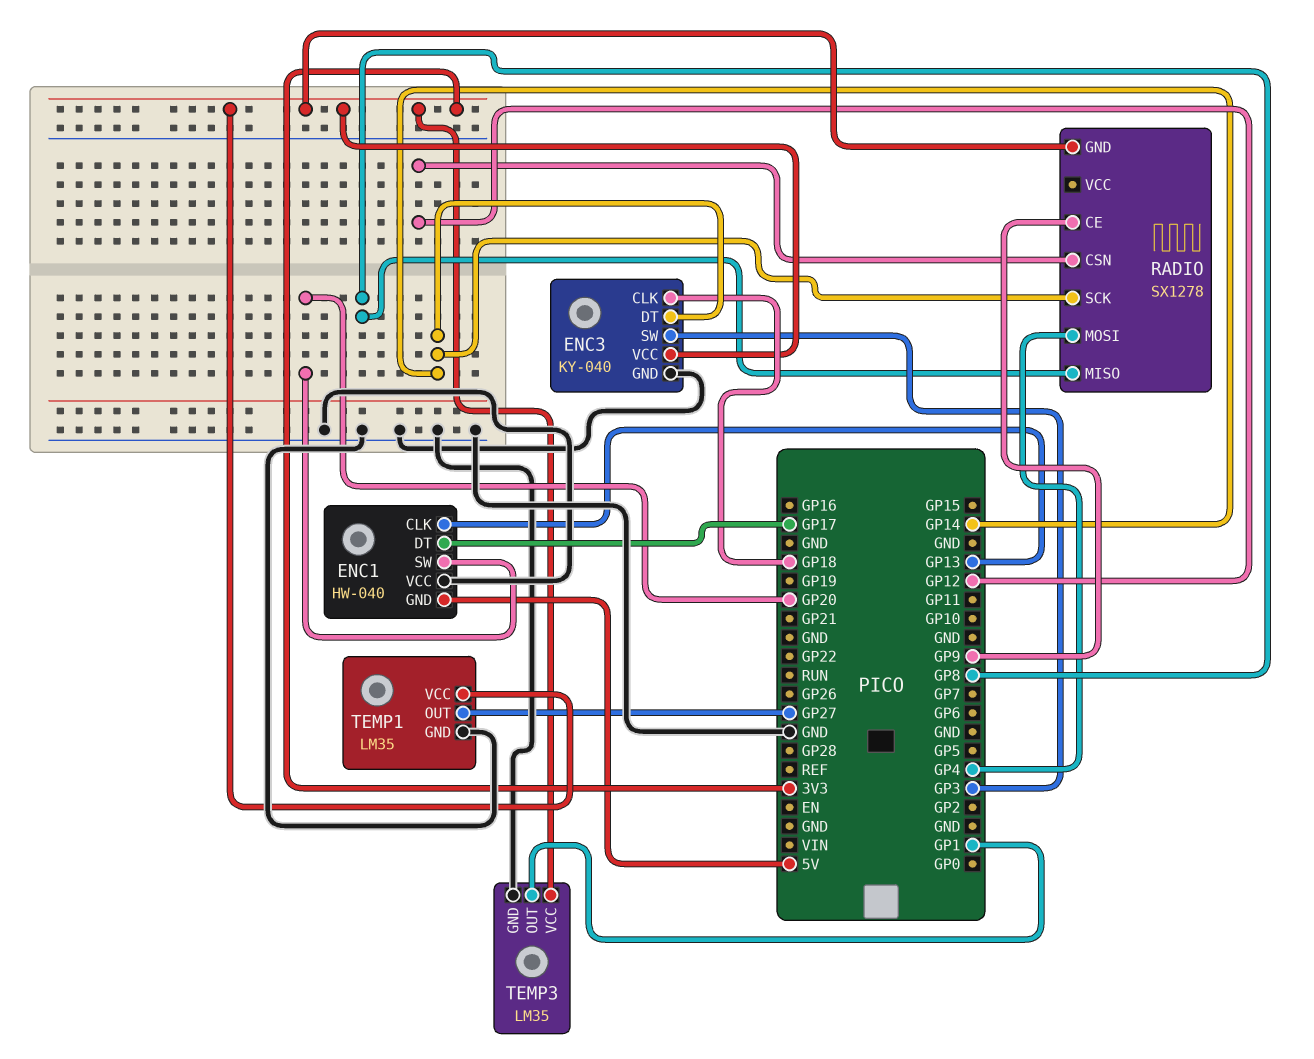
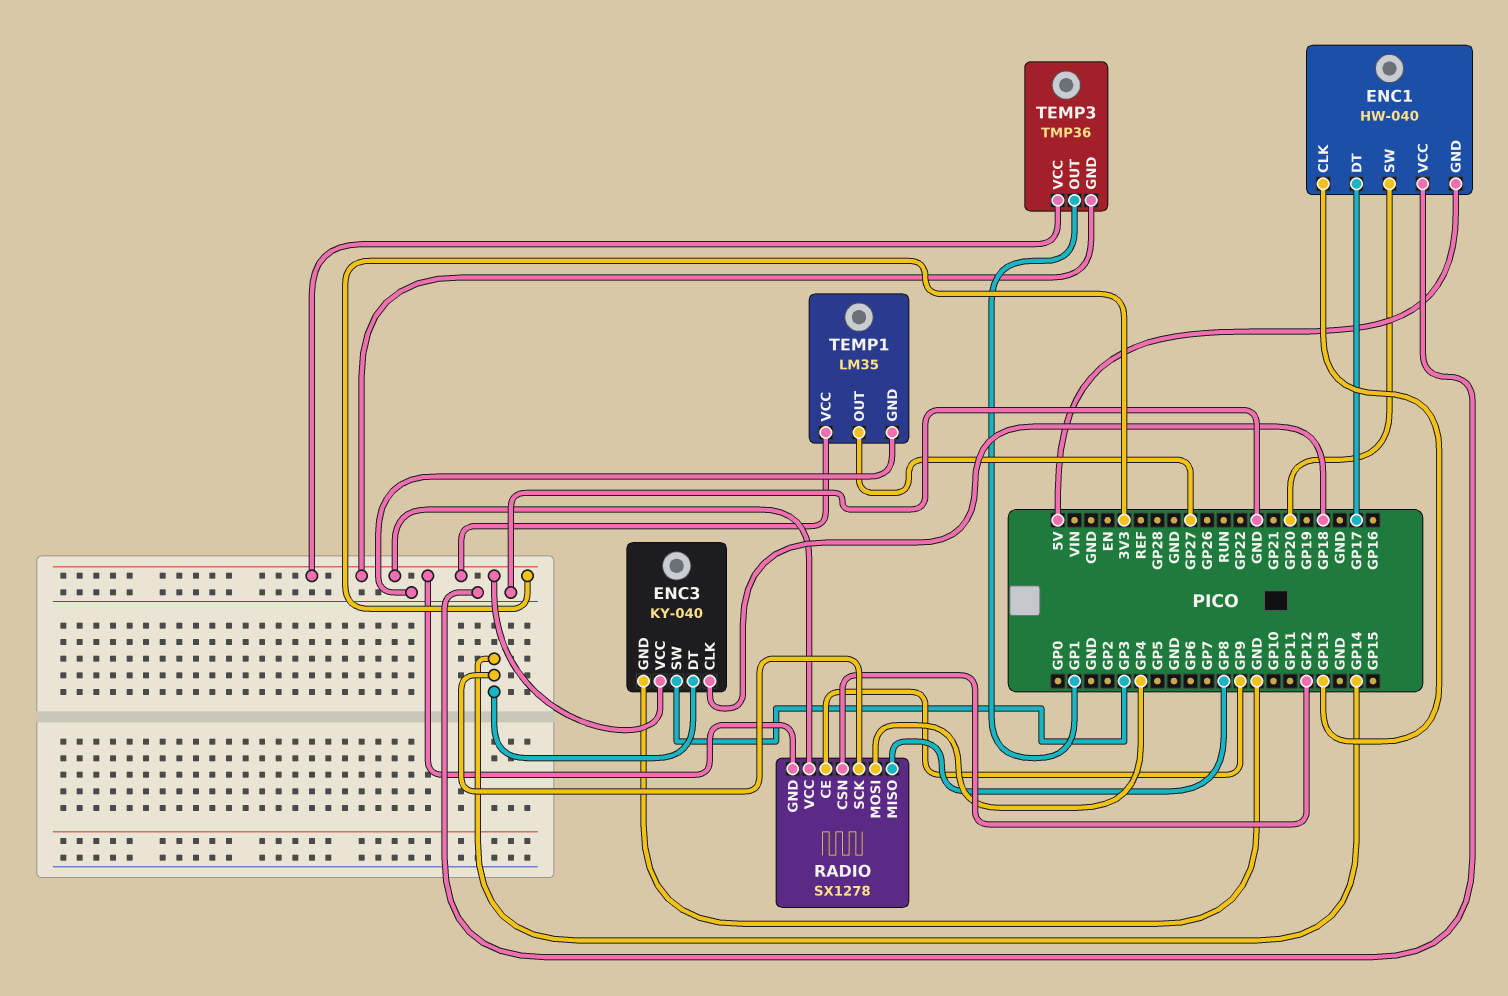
RADIO pin VCC: none -> 3V3
TEMP3: LM35 -> TMP36
TEMP3 pin GND: GND -> 3V3

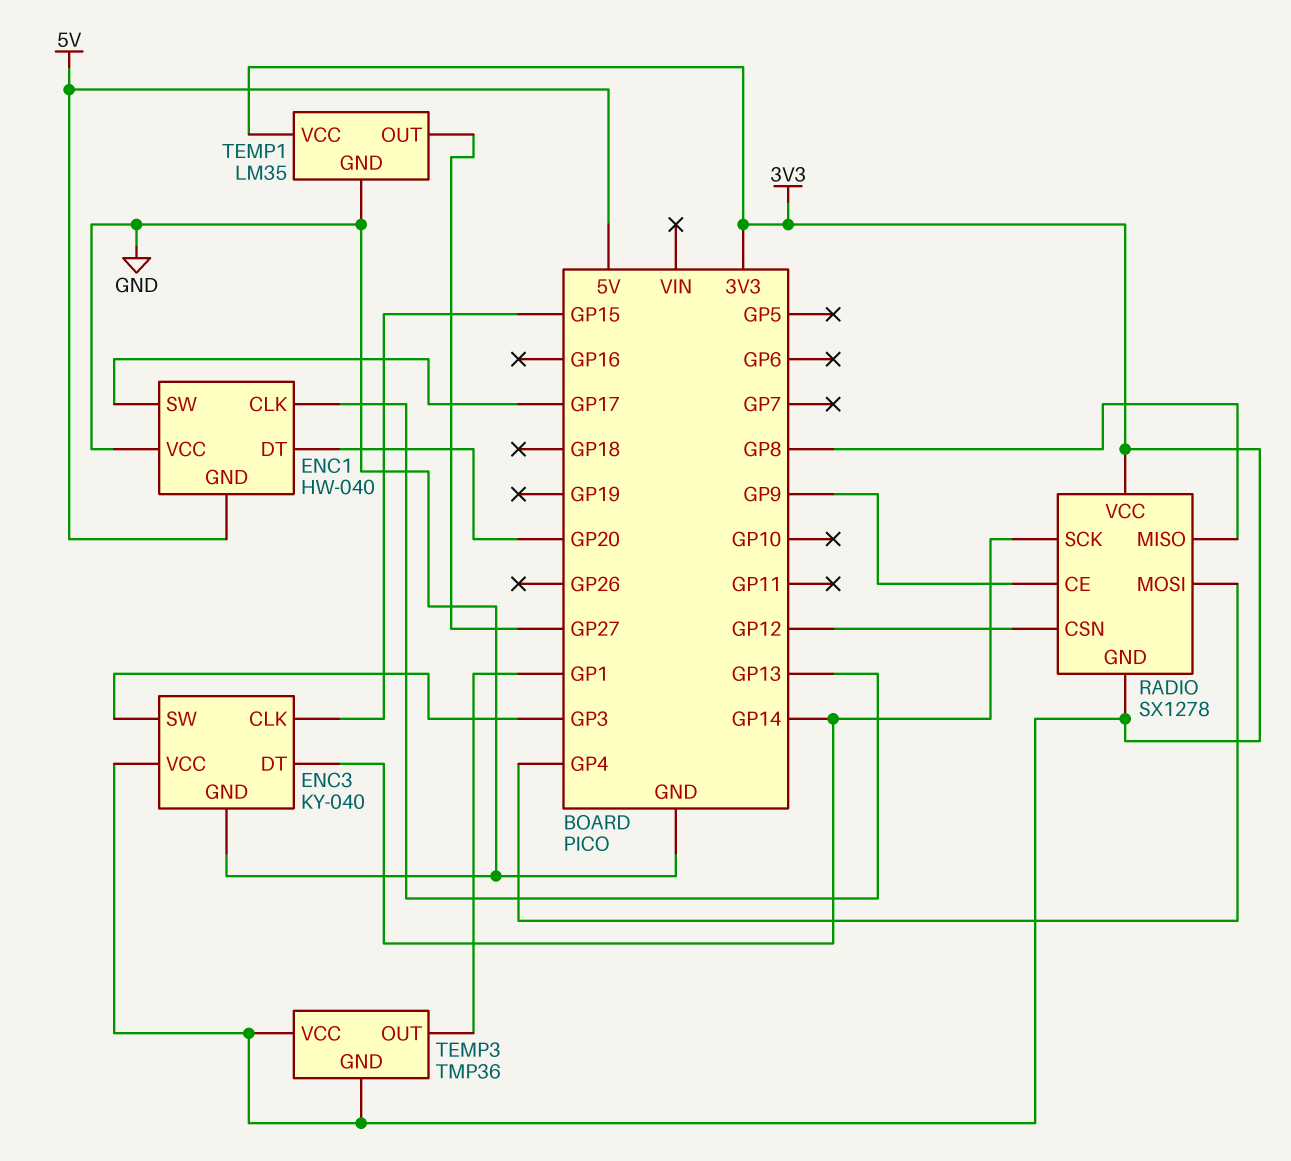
ENC1 pin DT: GP17 -> GP20
ENC1 pin SW: GP20 -> GP17
ENC3 pin CLK: GP18 -> GP15

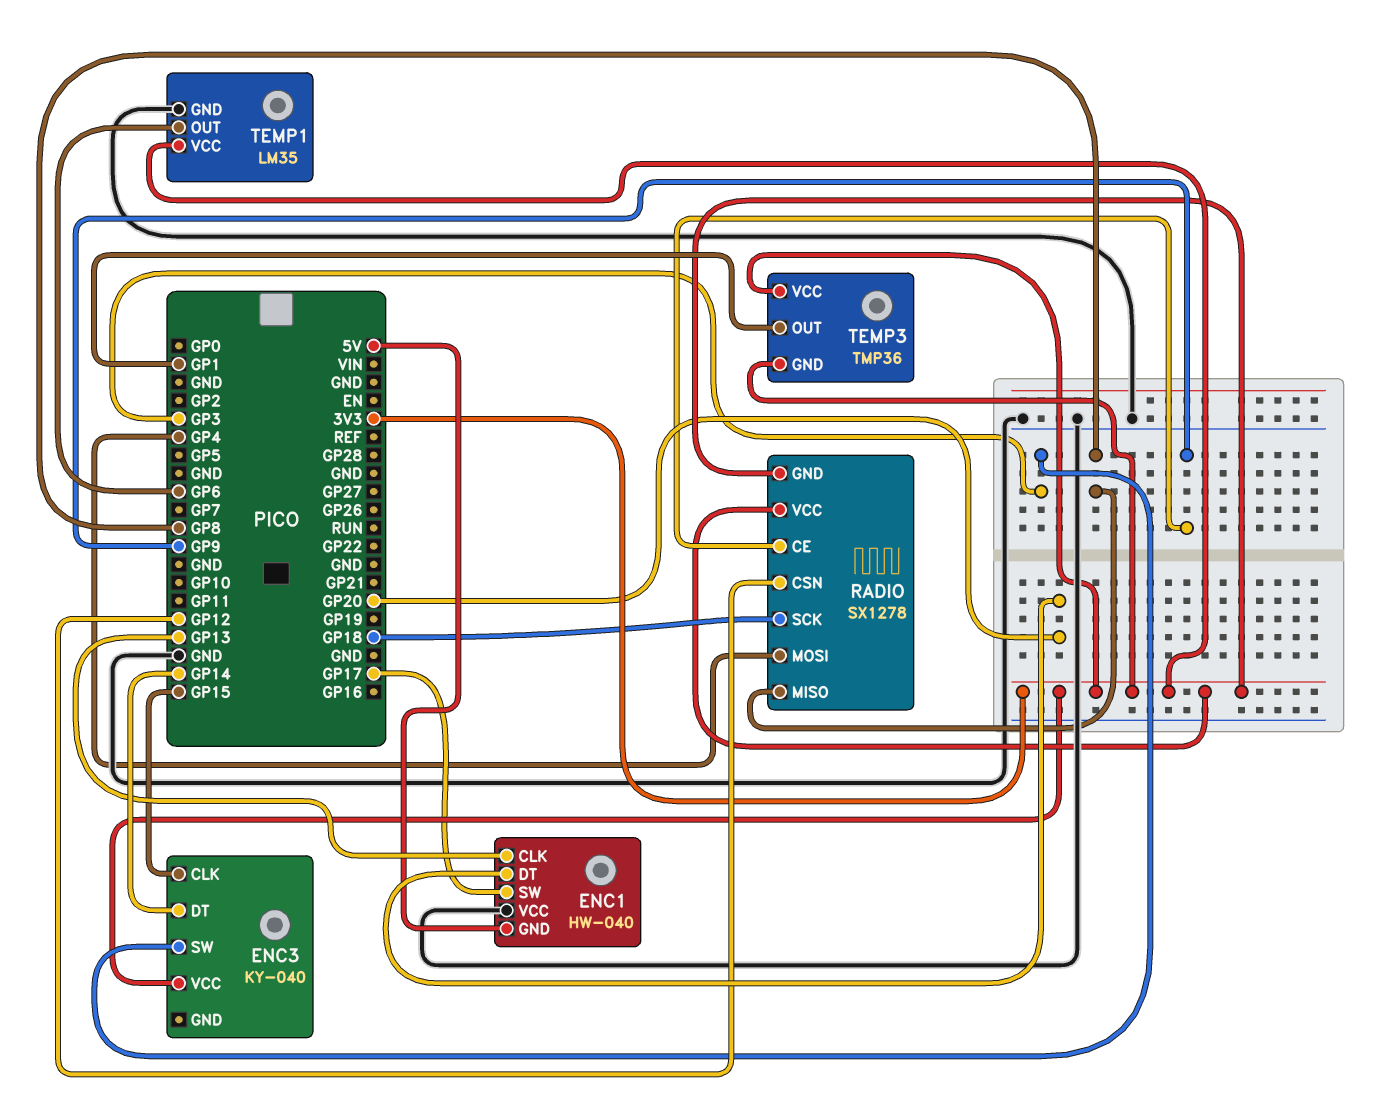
ENC3 pin GND: GND -> none
RADIO pin SCK: GP14 -> GP18
TEMP1 pin OUT: GP27 -> GP6

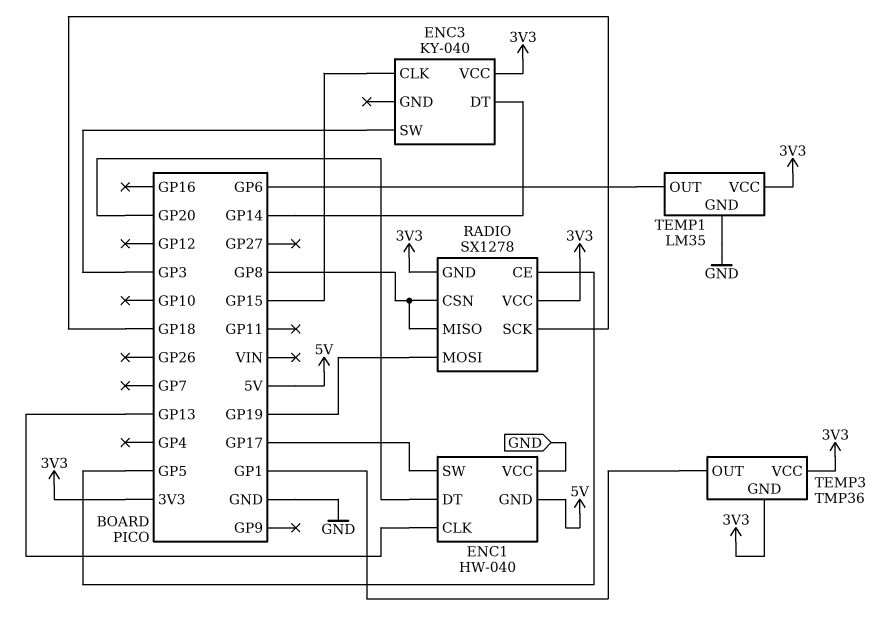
RADIO pin CE: GP9 -> GP5
RADIO pin CSN: GP12 -> GP8
RADIO pin MOSI: GP4 -> GP19

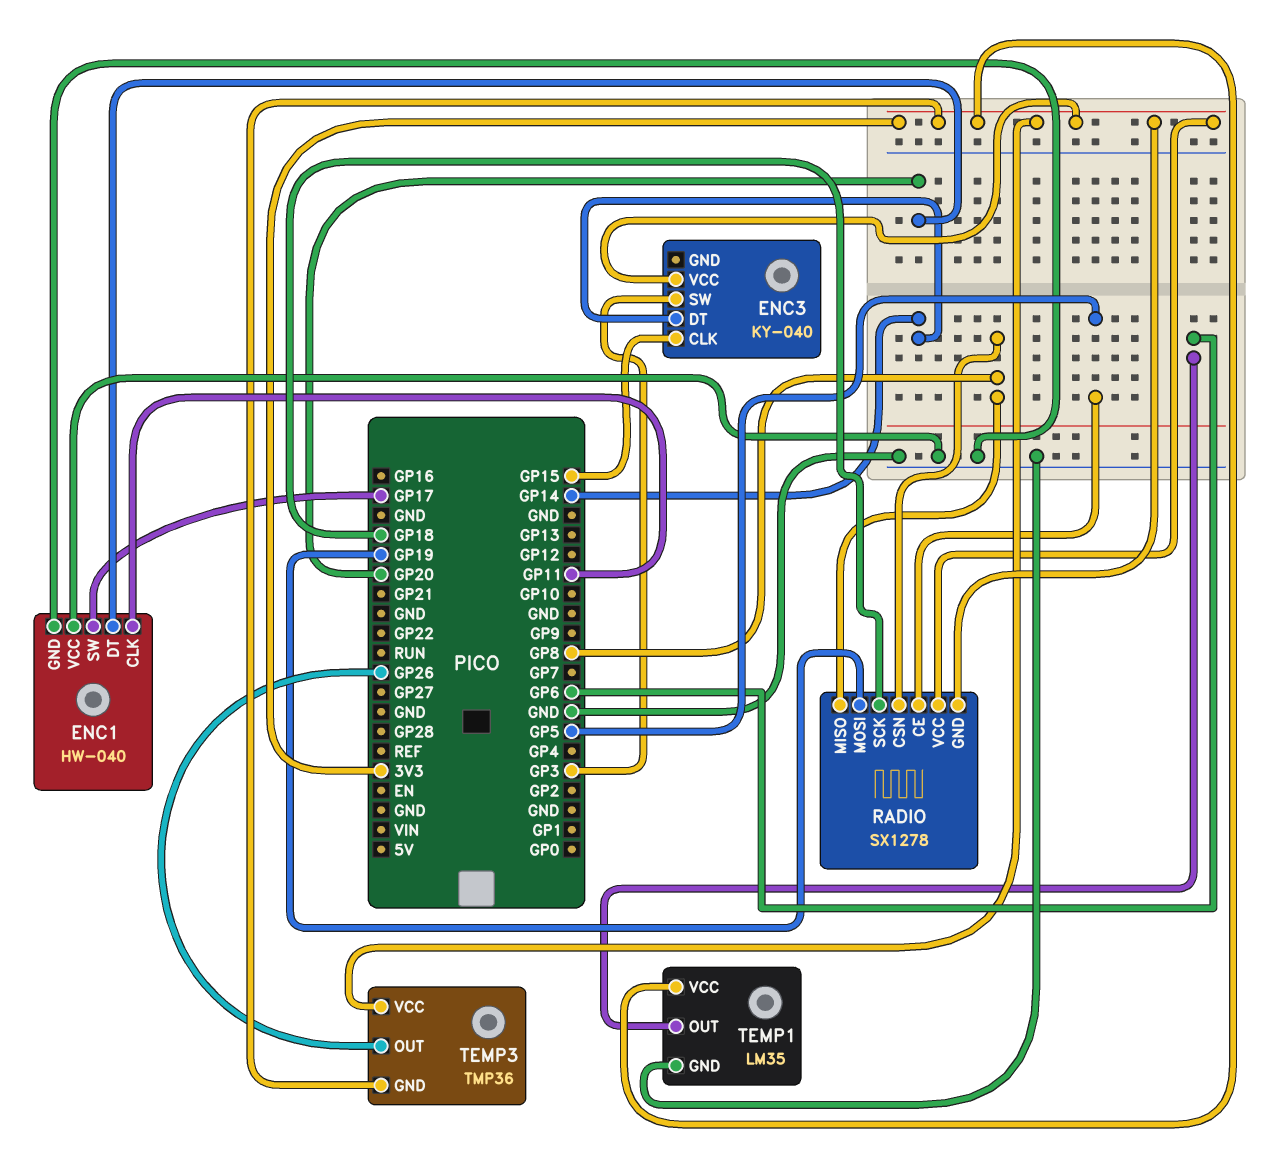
ENC1 pin CLK: GP13 -> GP11
ENC1 pin GND: 5V -> GND
TEMP3 pin OUT: GP1 -> GP26

